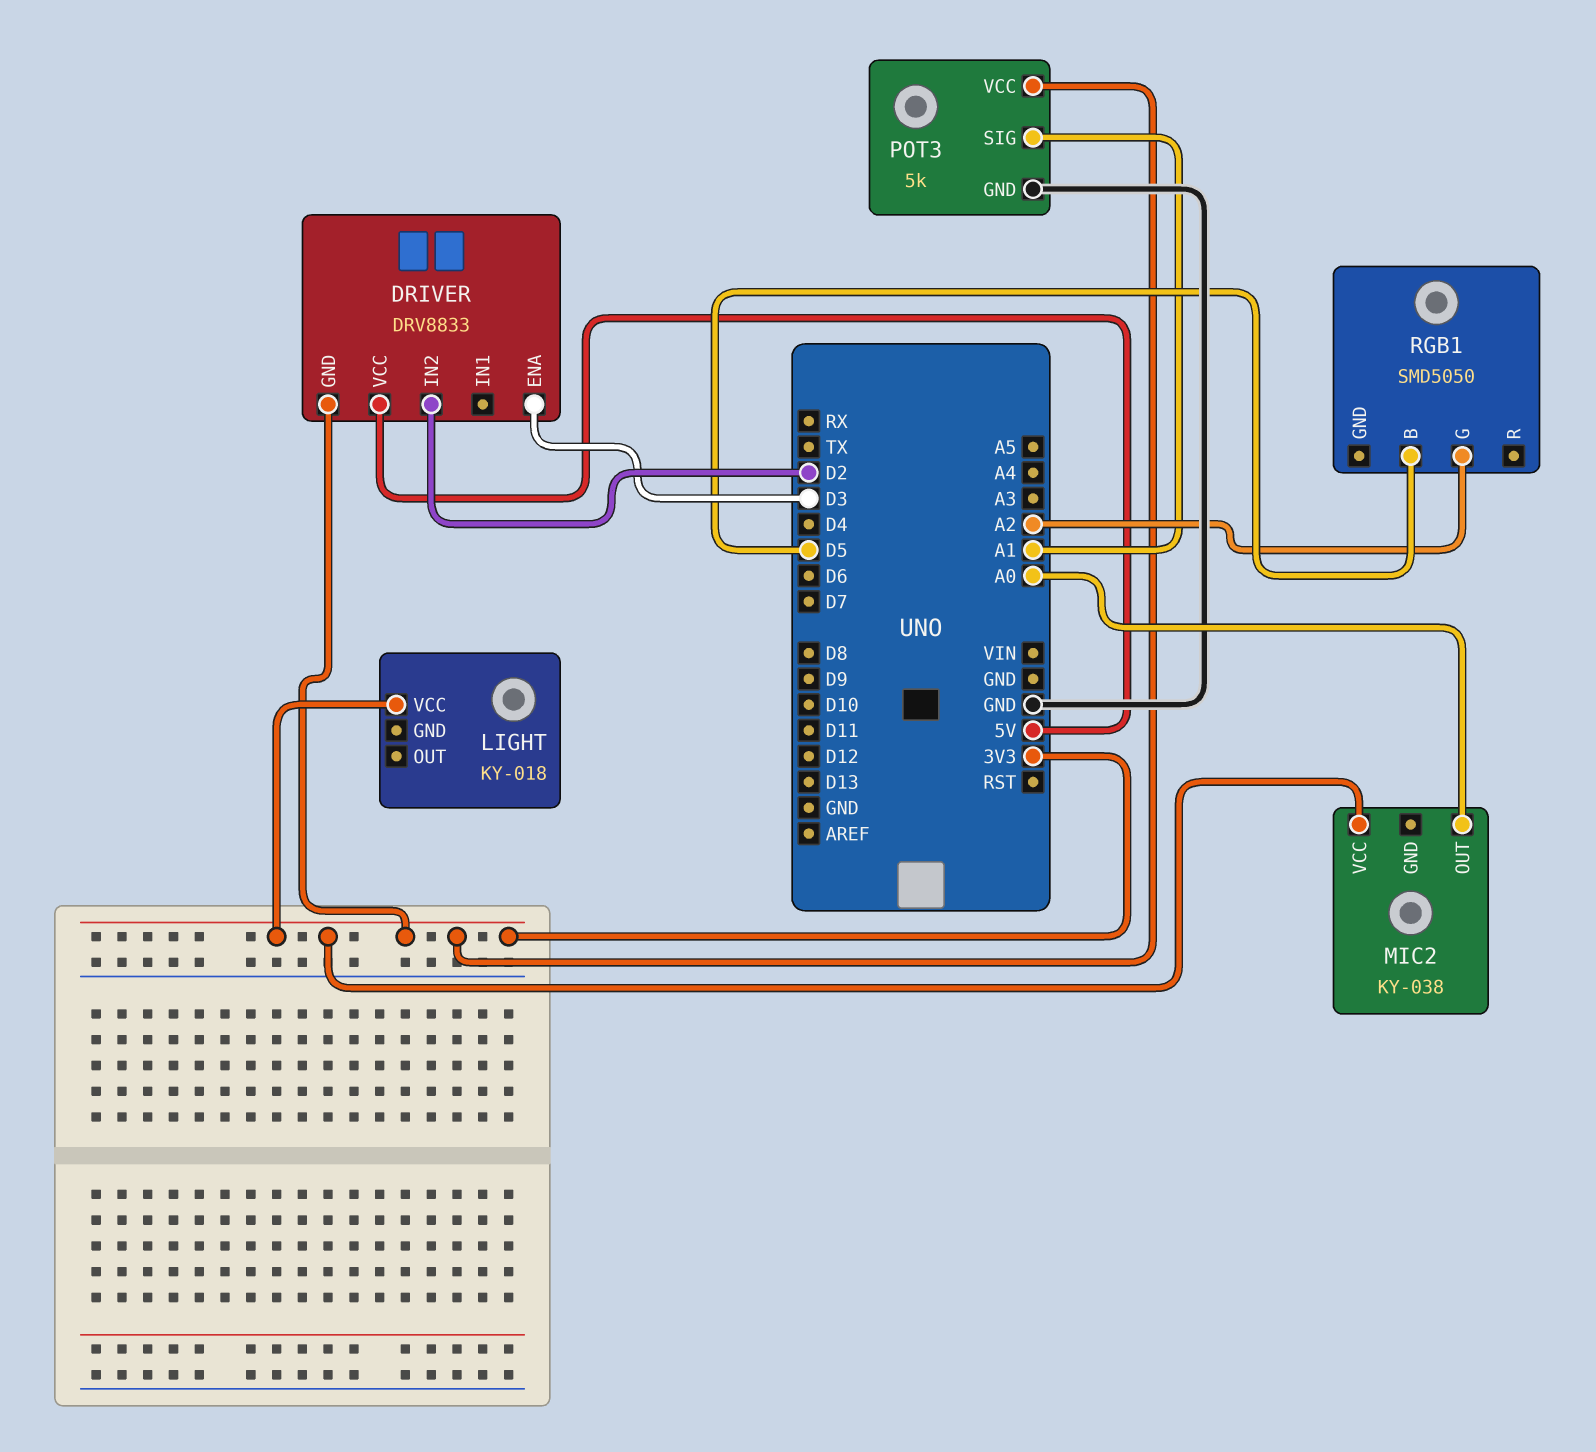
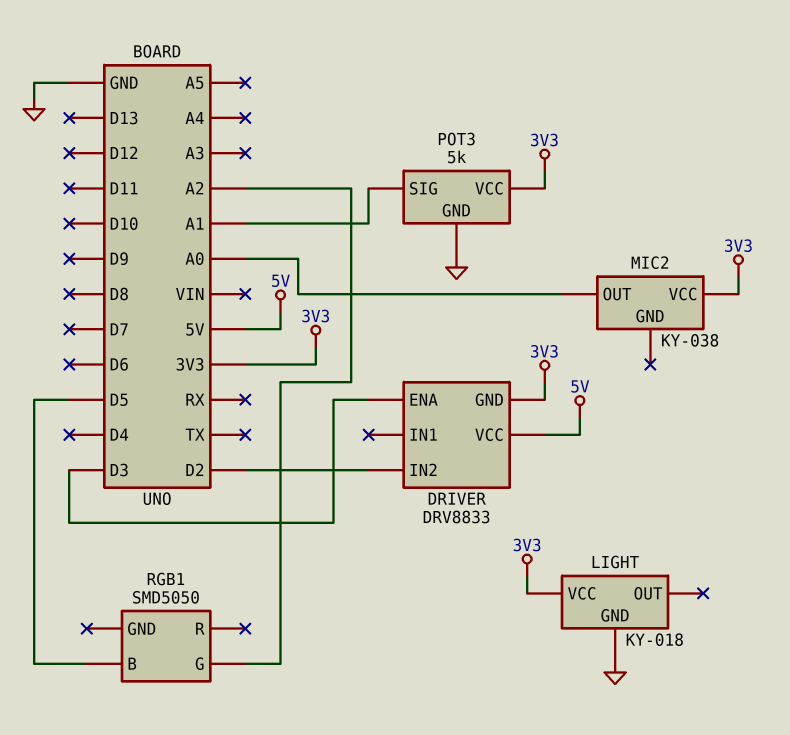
LIGHT pin GND: none -> GND

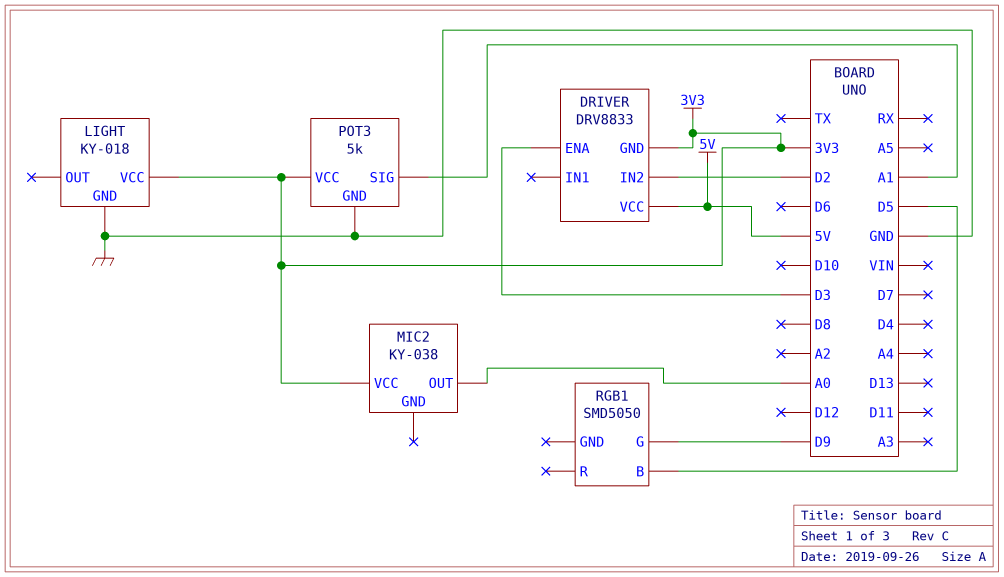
RGB1 pin G: A2 -> D9

